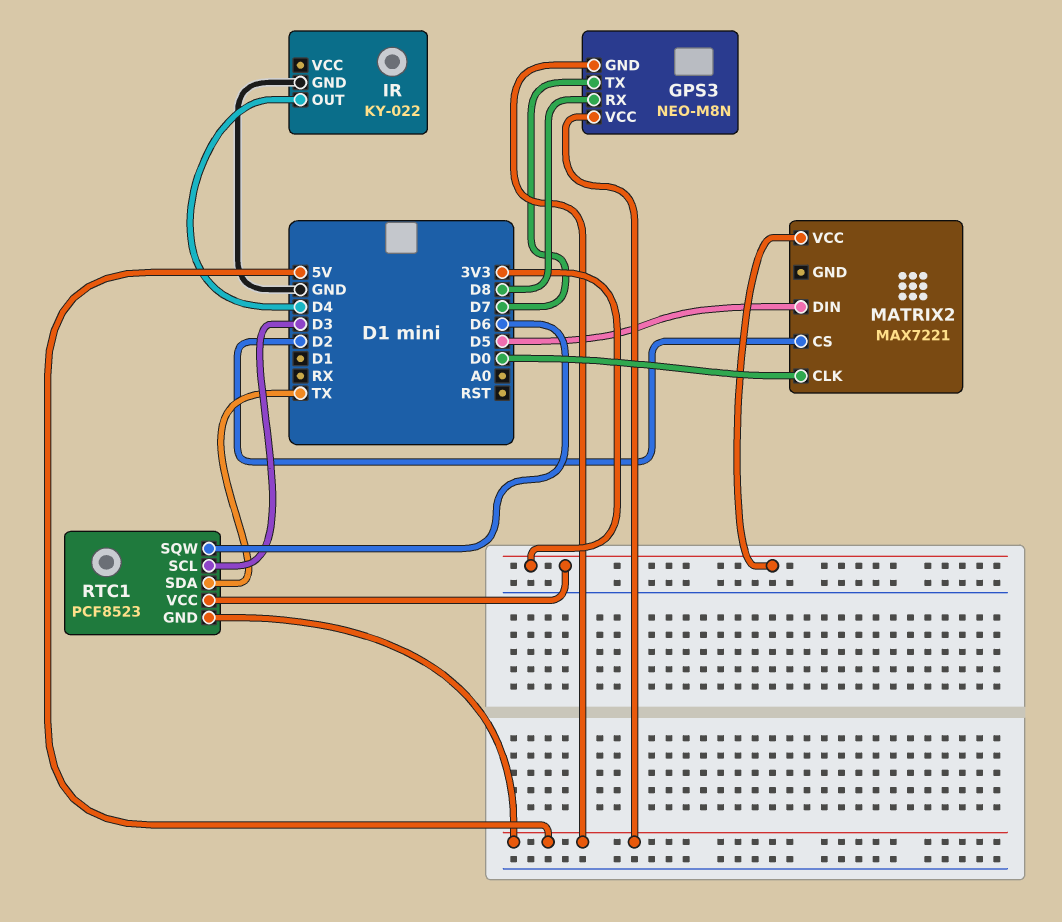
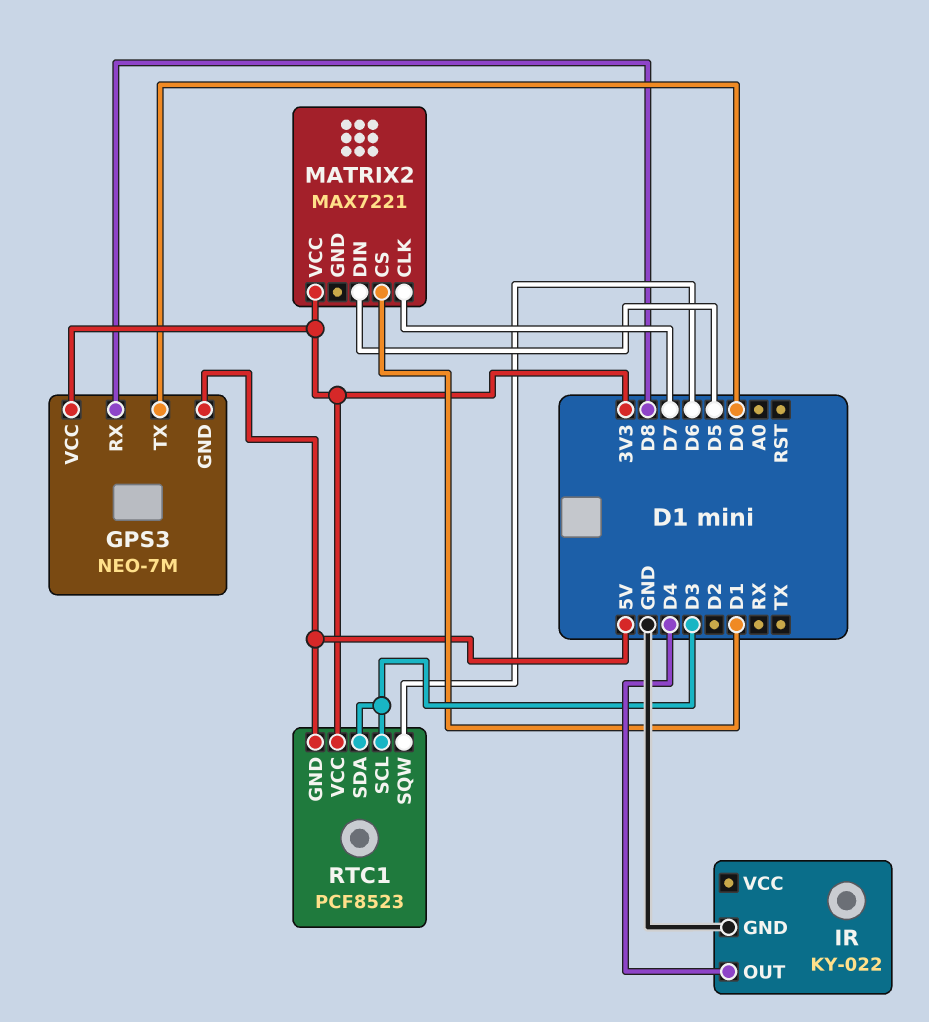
GPS3: NEO-M8N -> NEO-7M
GPS3 pin TX: D7 -> D0
GPS3 pin VCC: 5V -> 3V3
MATRIX2 pin CLK: D0 -> D7
MATRIX2 pin CS: D2 -> D1
RTC1 pin SDA: TX -> D3

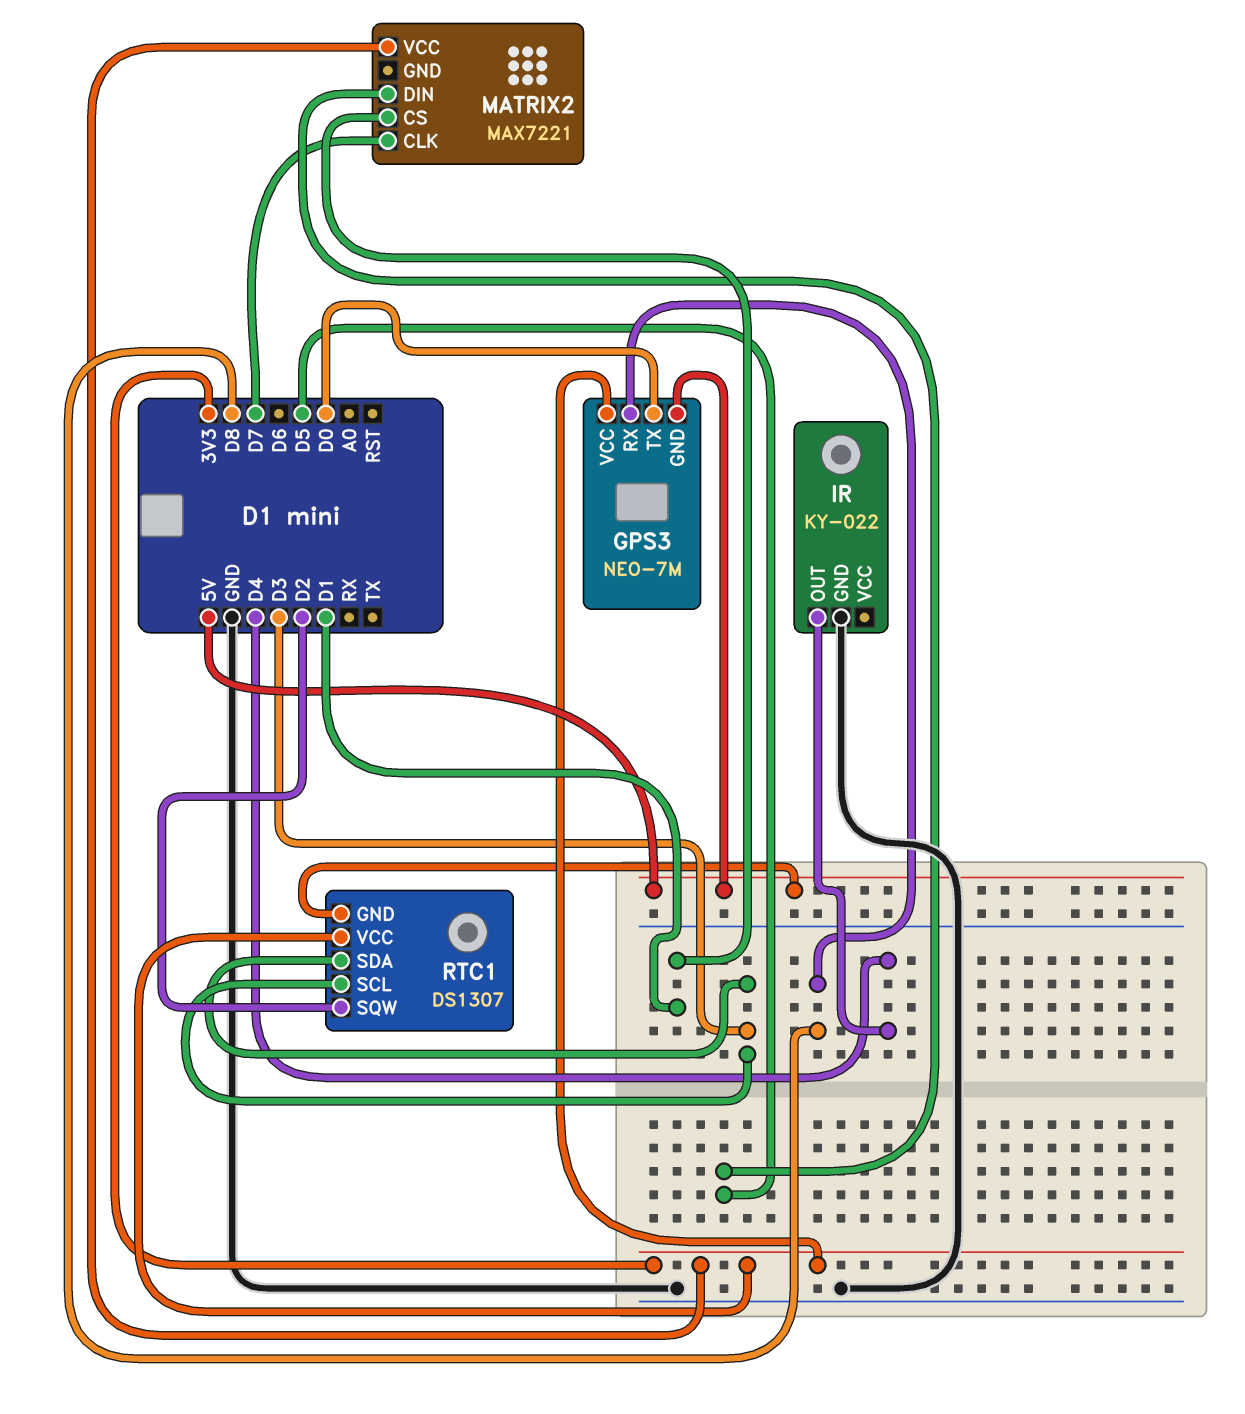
RTC1: PCF8523 -> DS1307
RTC1 pin SQW: D6 -> D2

